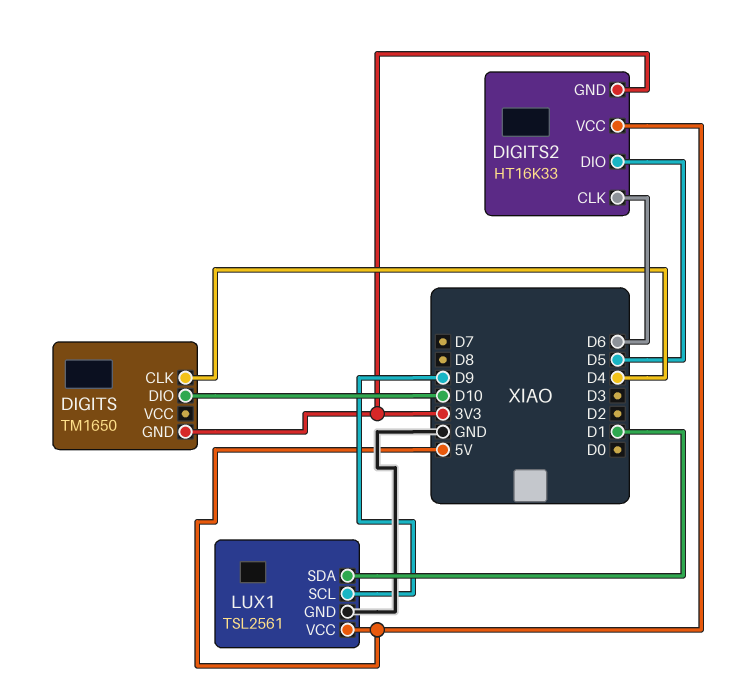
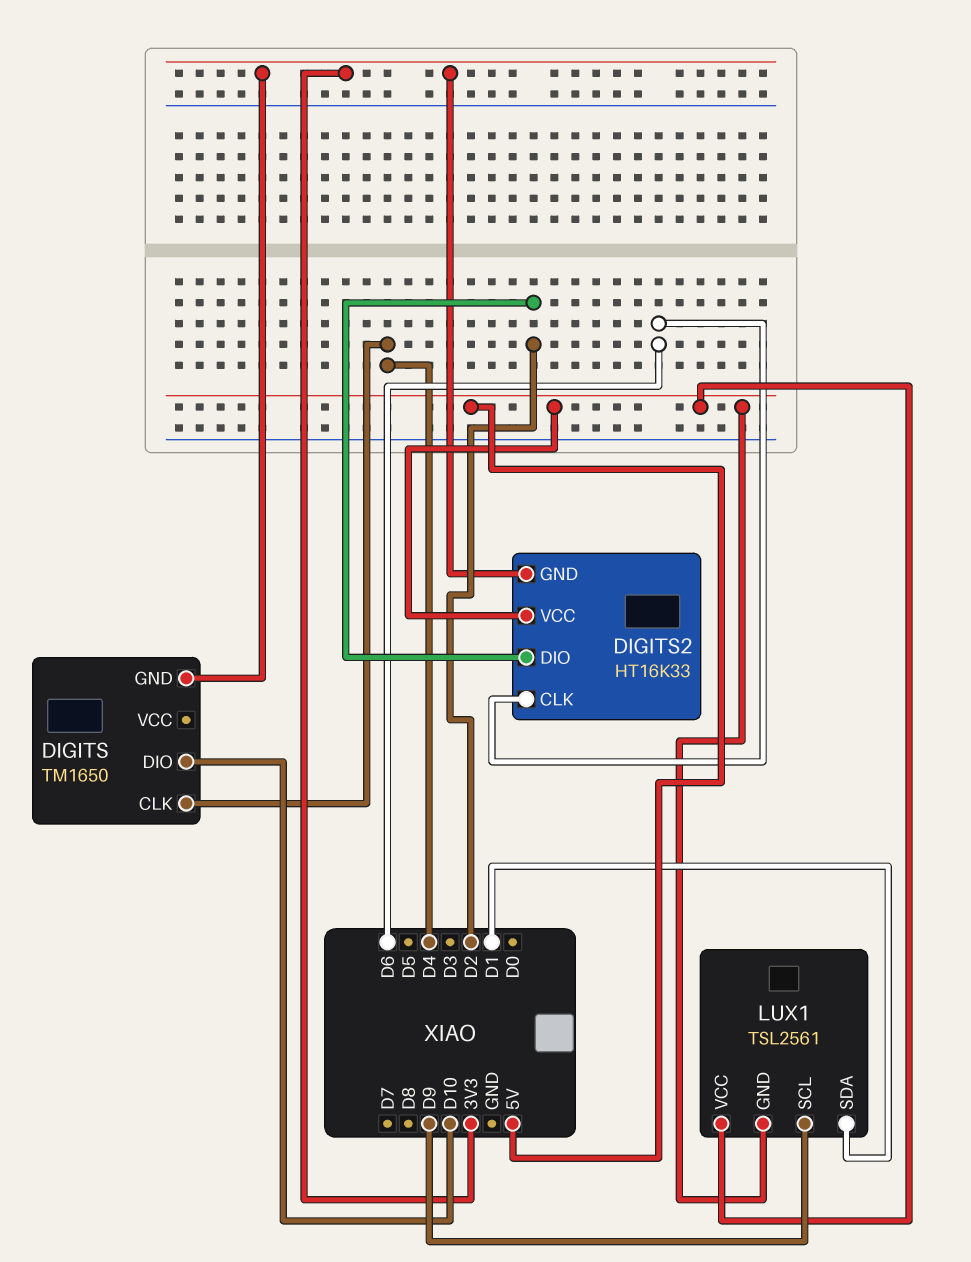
DIGITS2 pin DIO: D5 -> D2
LUX1 pin GND: GND -> 5V

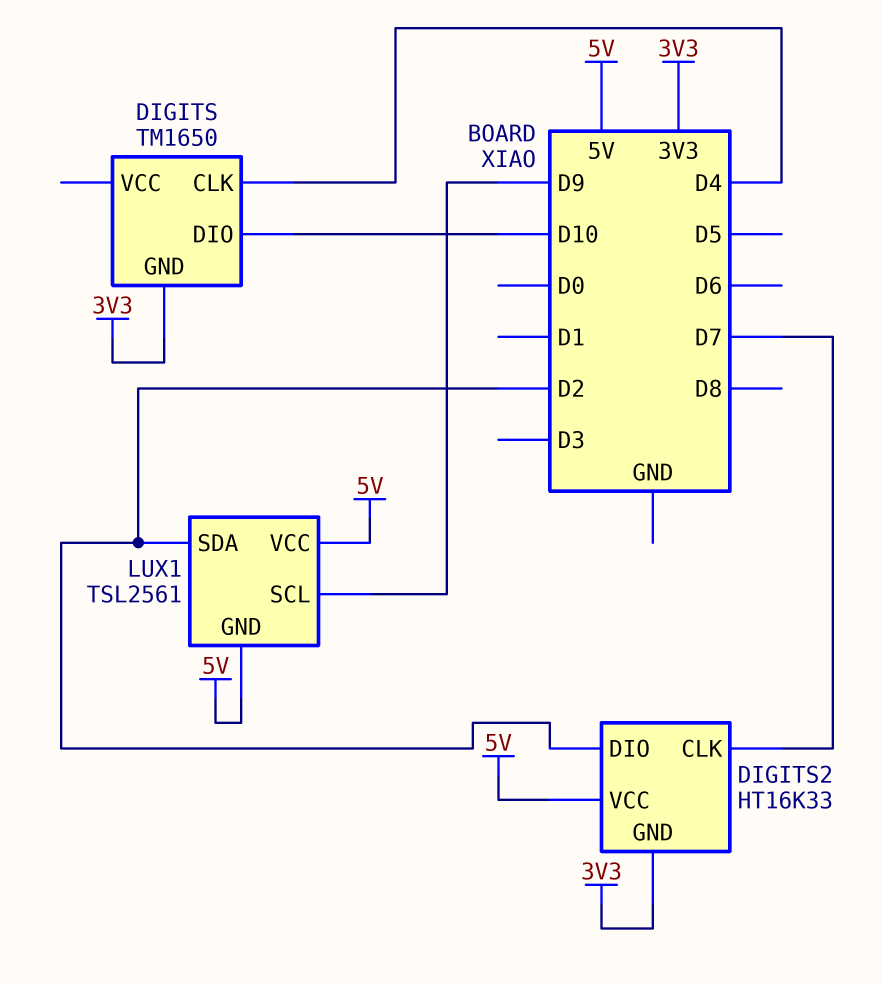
DIGITS2 pin CLK: D6 -> D7
LUX1 pin SDA: D1 -> D2

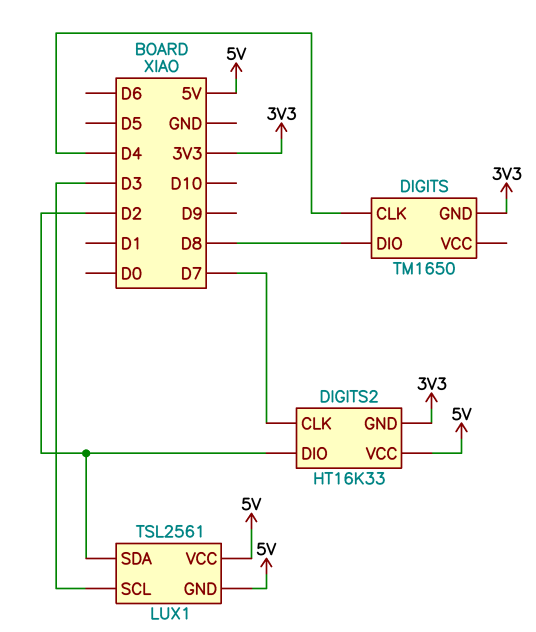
DIGITS pin DIO: D10 -> D8
LUX1 pin SCL: D9 -> D3

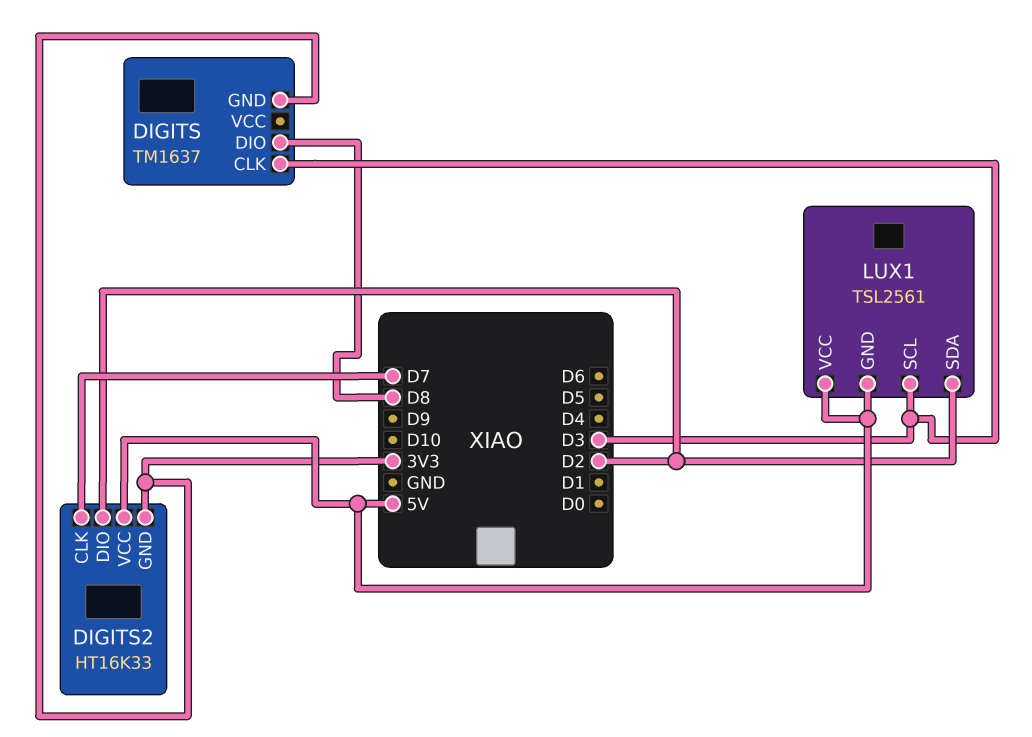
DIGITS: TM1650 -> TM1637
DIGITS pin CLK: D4 -> D3

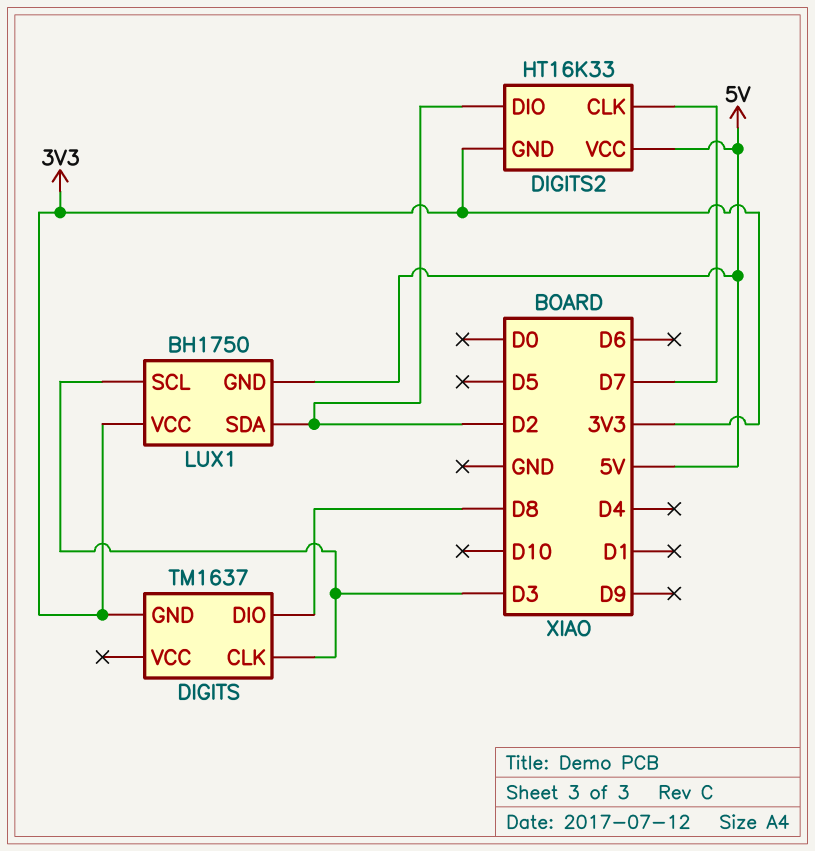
LUX1: TSL2561 -> BH1750
LUX1 pin VCC: 5V -> 3V3

